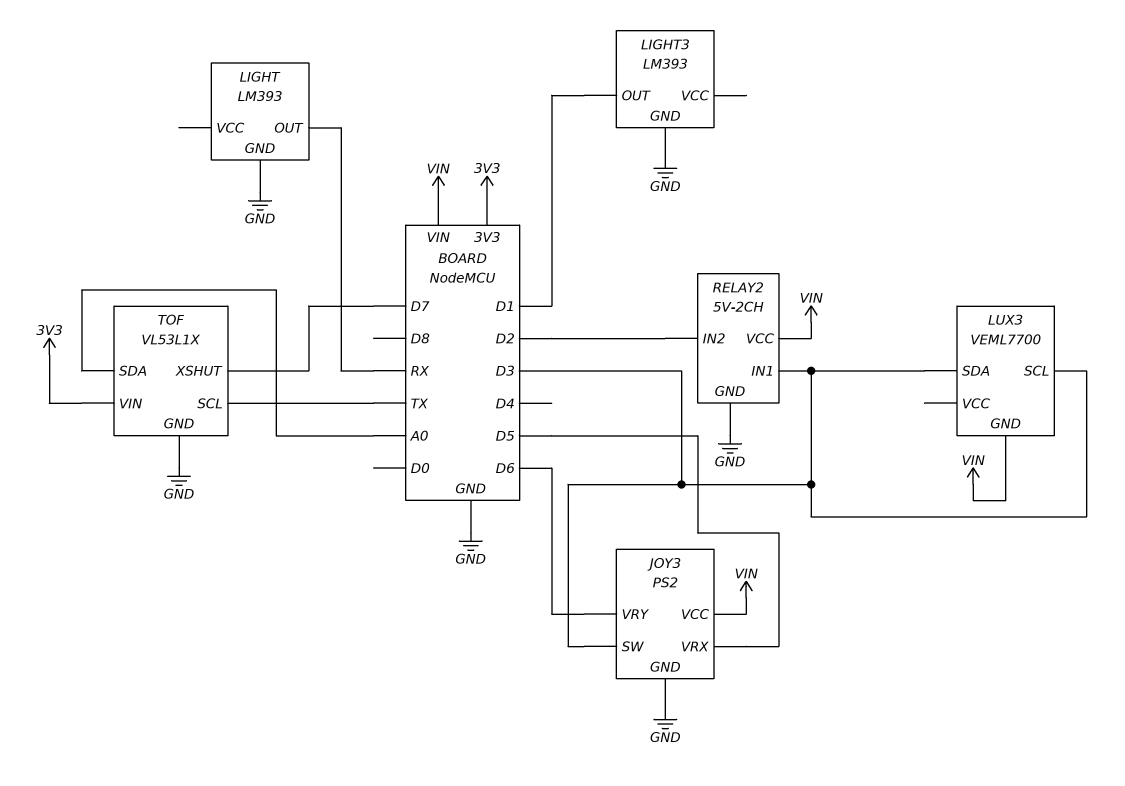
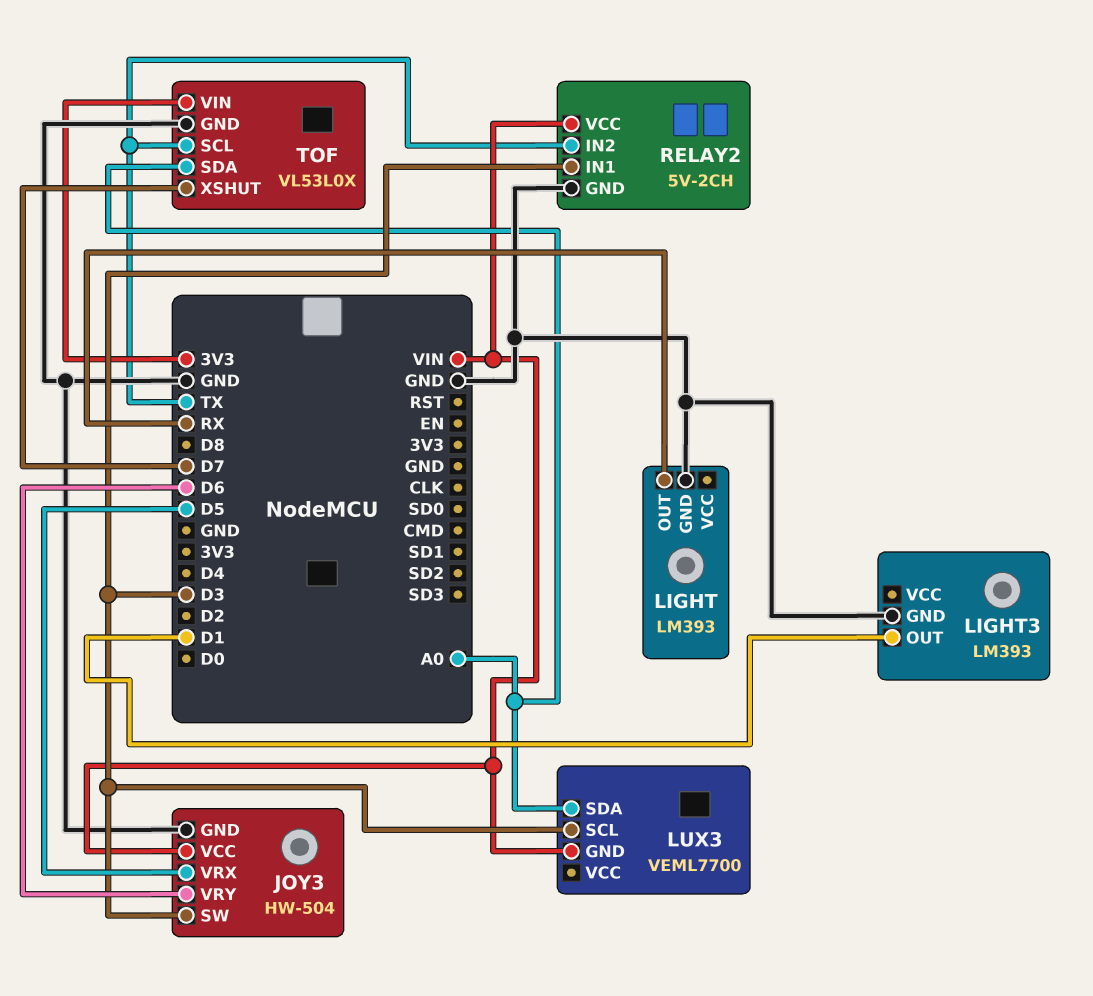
JOY3: PS2 -> HW-504
LUX3 pin SDA: D3 -> A0
RELAY2 pin IN2: D2 -> TX
TOF: VL53L1X -> VL53L0X

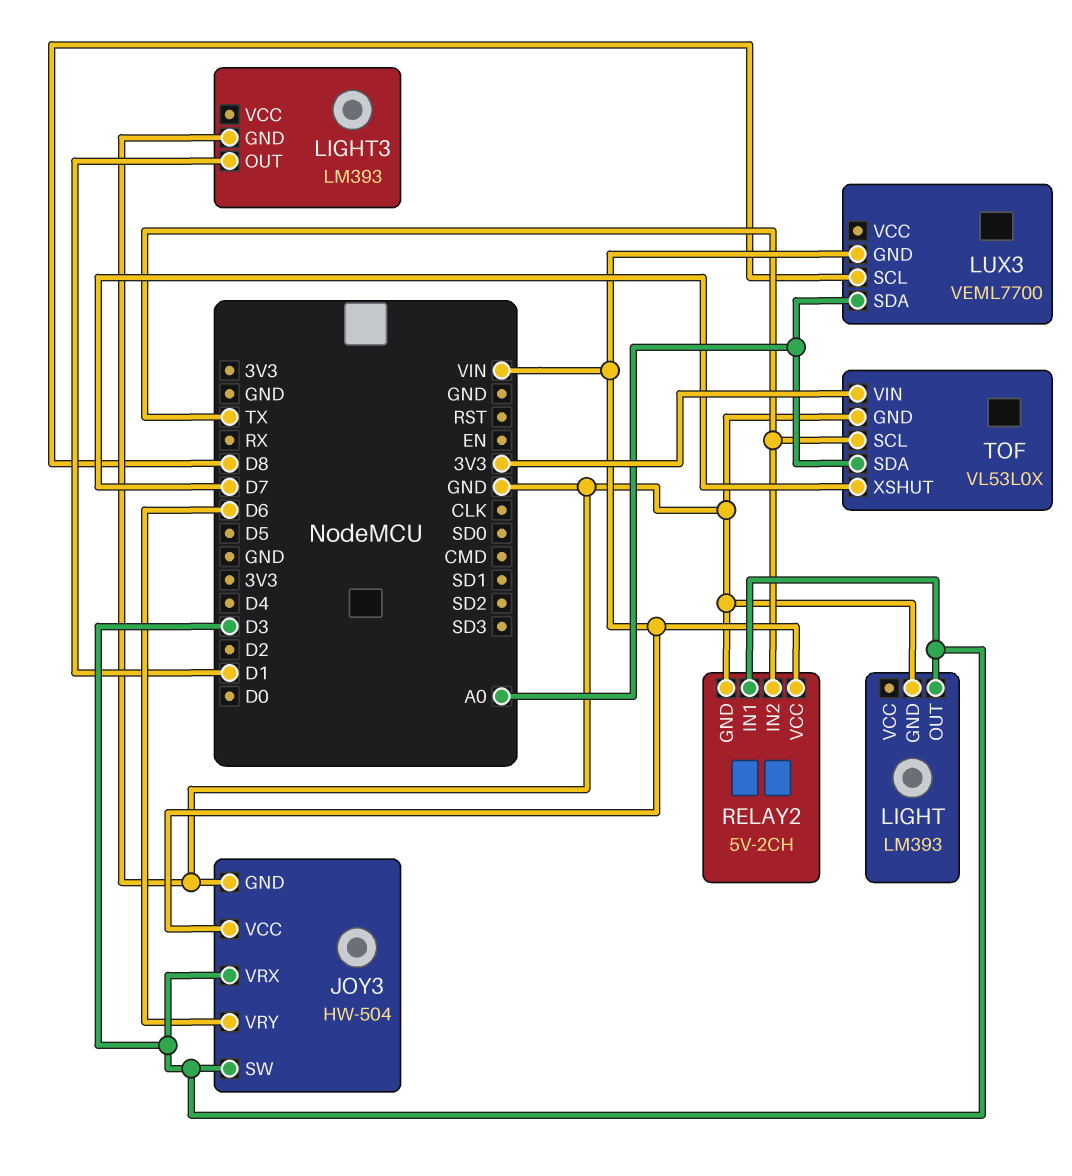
JOY3 pin VRX: D5 -> D3
LIGHT pin OUT: RX -> D3
LUX3 pin SCL: D3 -> D8

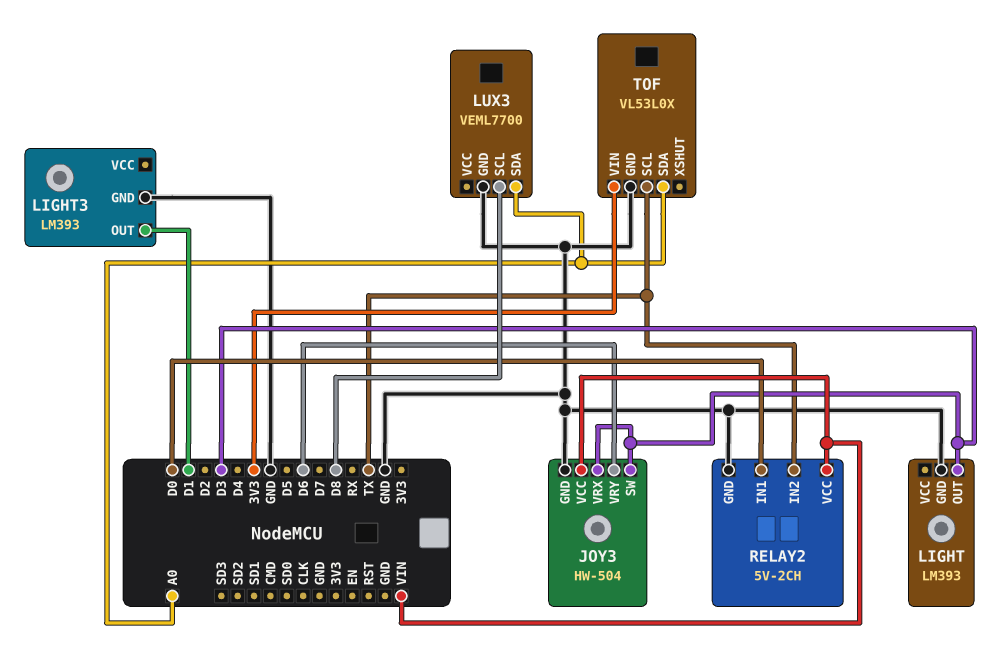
LUX3 pin GND: VIN -> GND
RELAY2 pin IN1: D3 -> D0
TOF pin XSHUT: D7 -> none

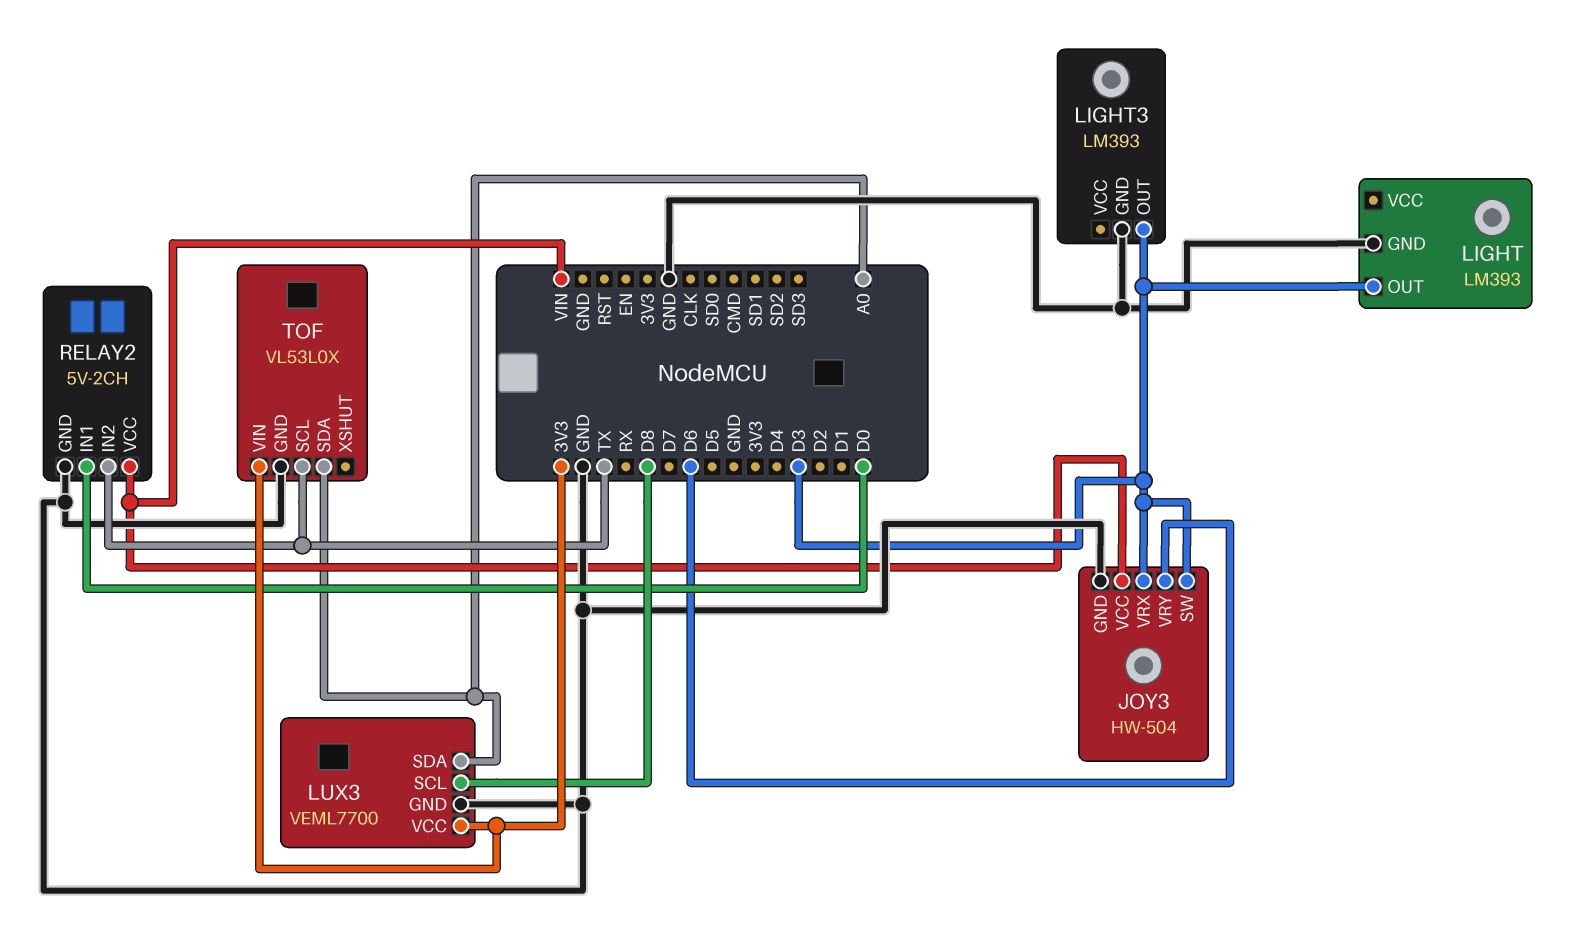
LIGHT3 pin OUT: D1 -> D3
LUX3 pin VCC: none -> 3V3

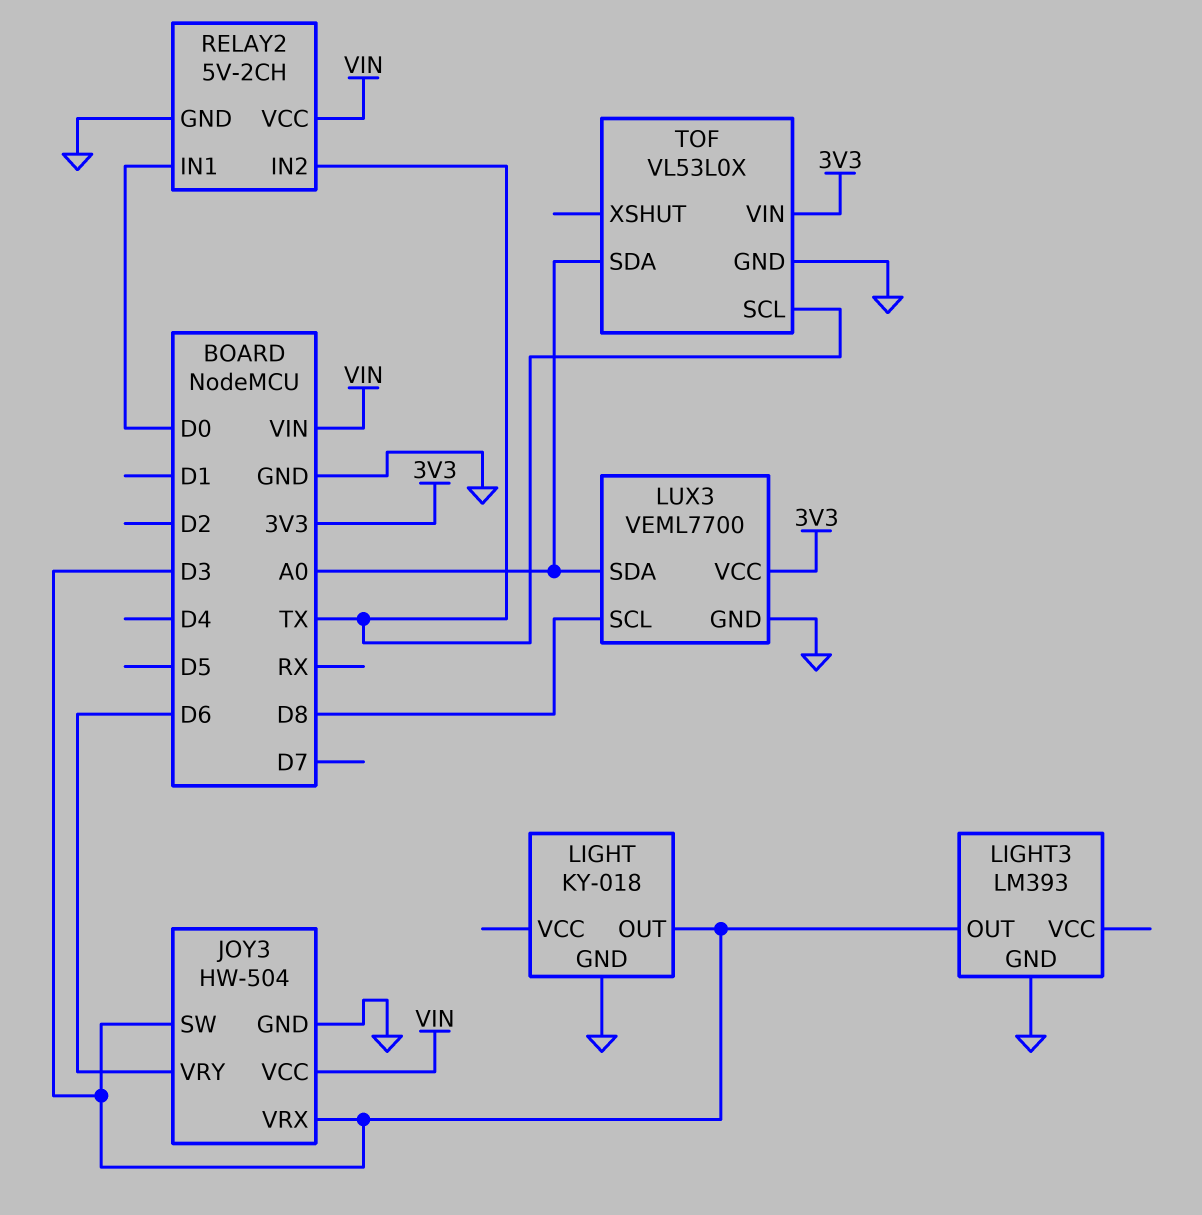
LIGHT: LM393 -> KY-018

